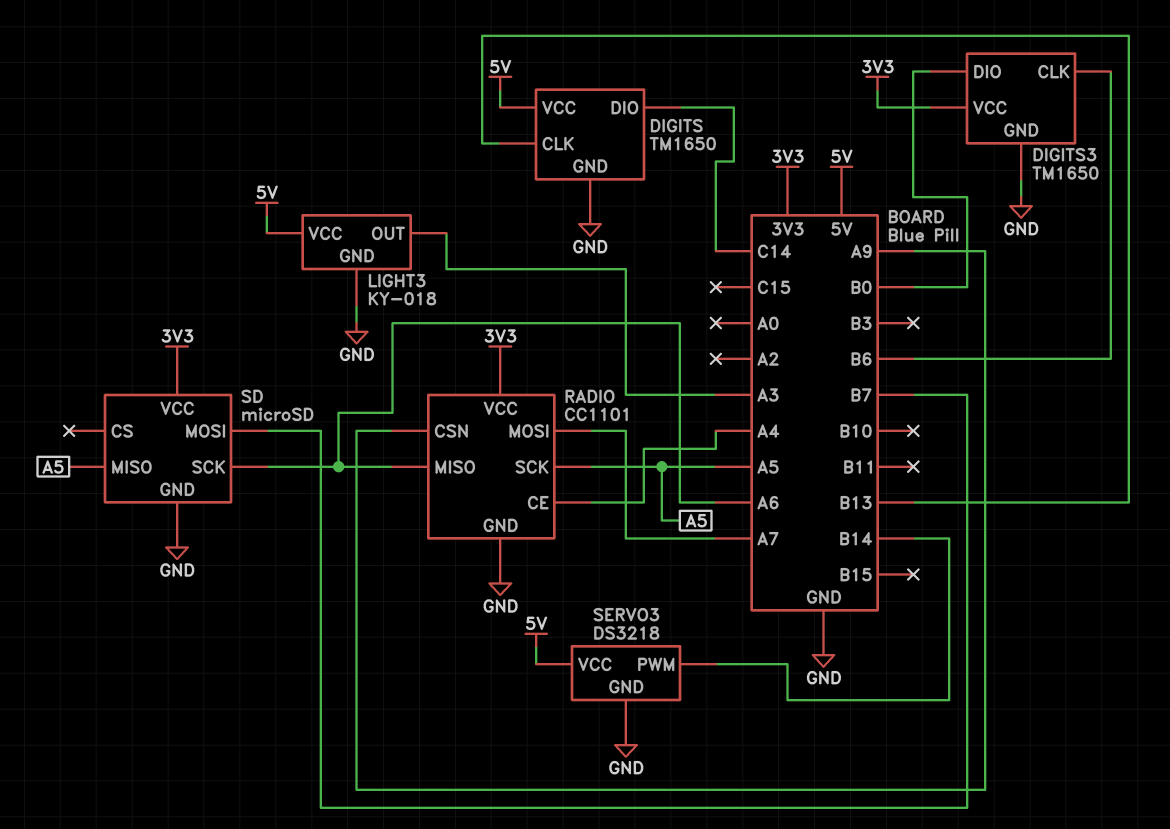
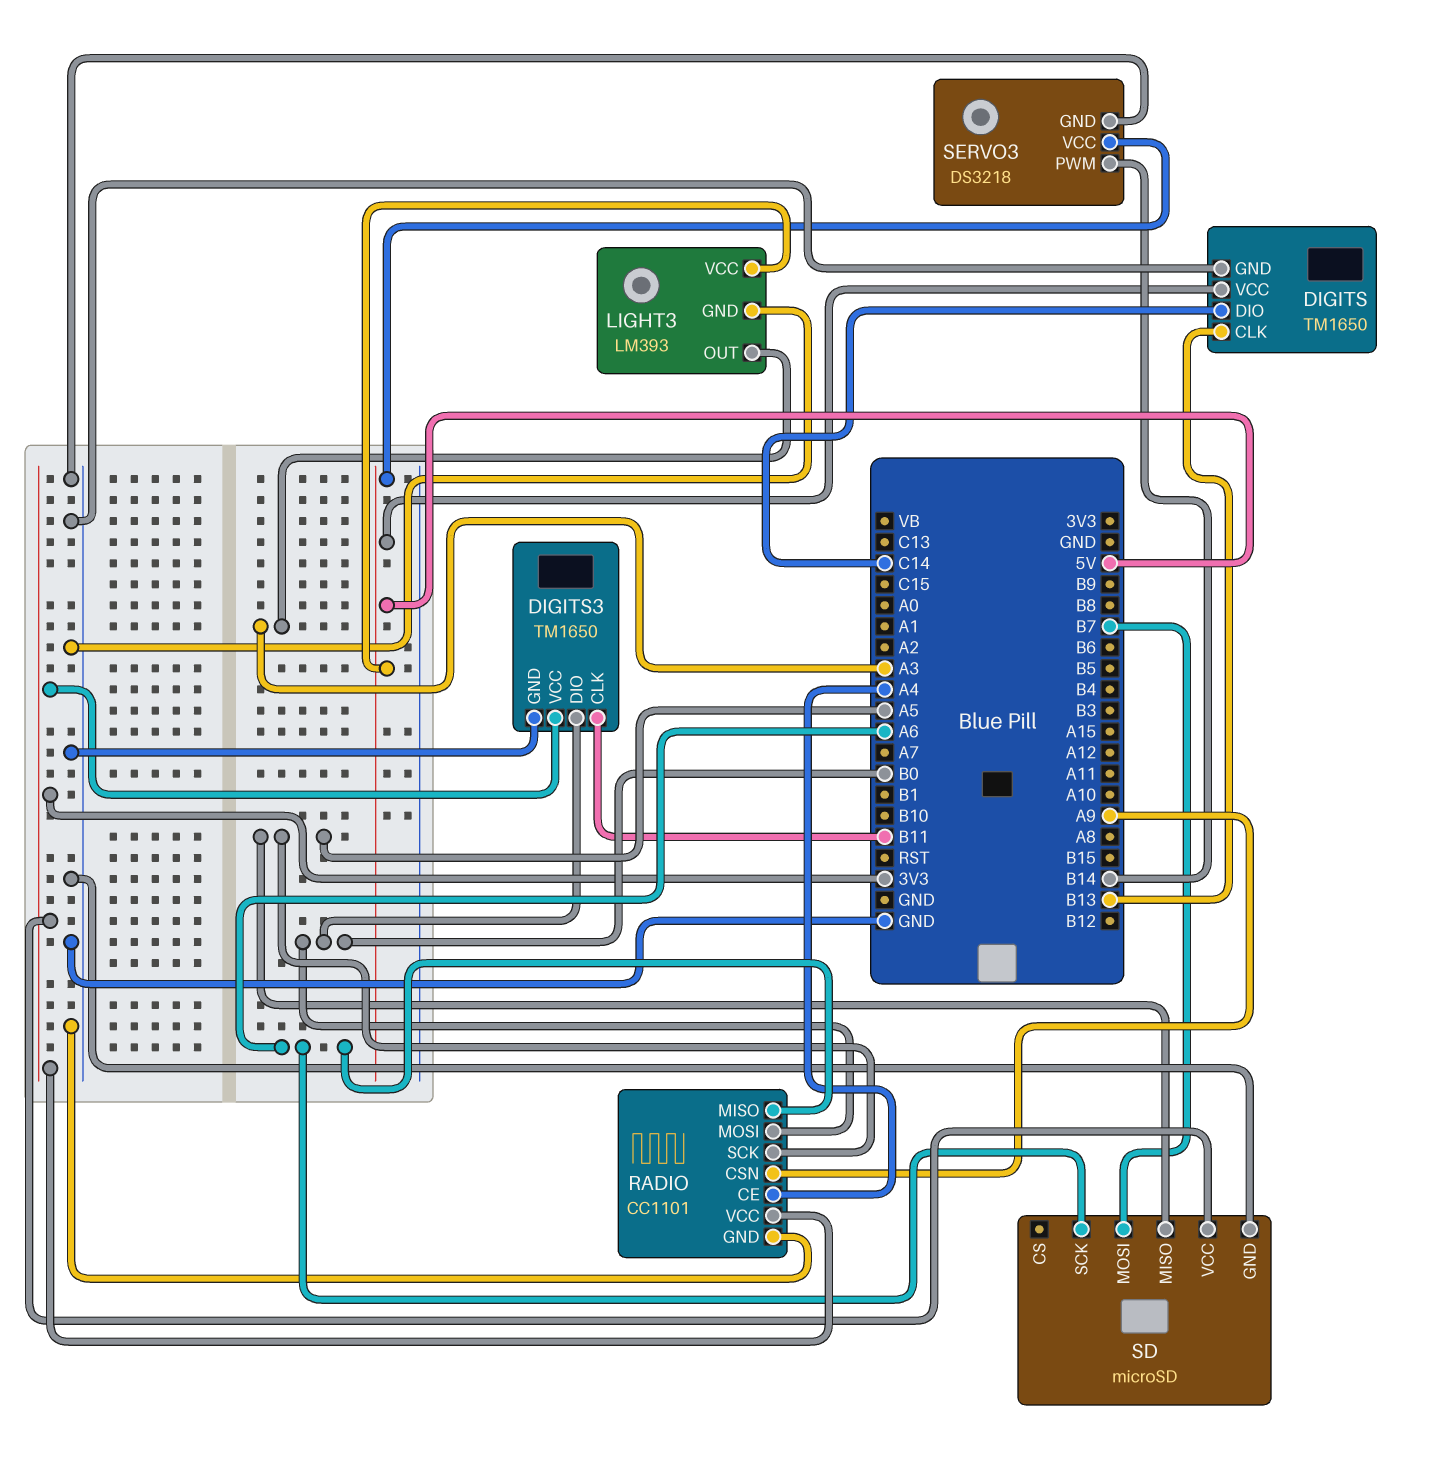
DIGITS3 pin CLK: B6 -> B11
LIGHT3: KY-018 -> LM393
RADIO pin MOSI: A7 -> B0

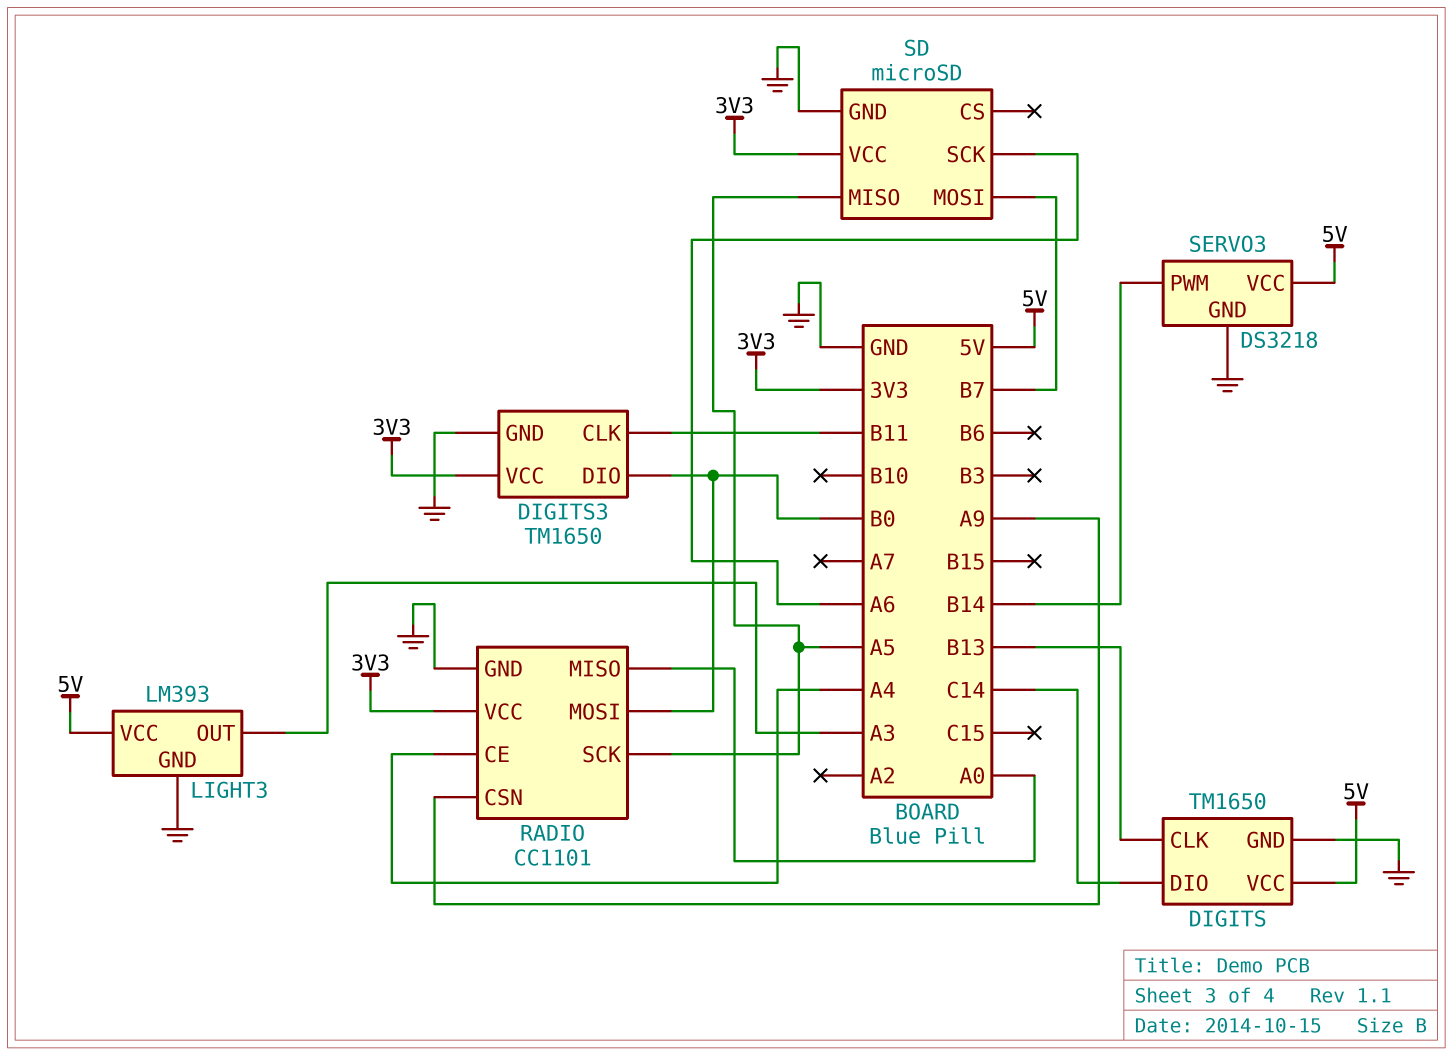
RADIO pin MISO: A6 -> A0

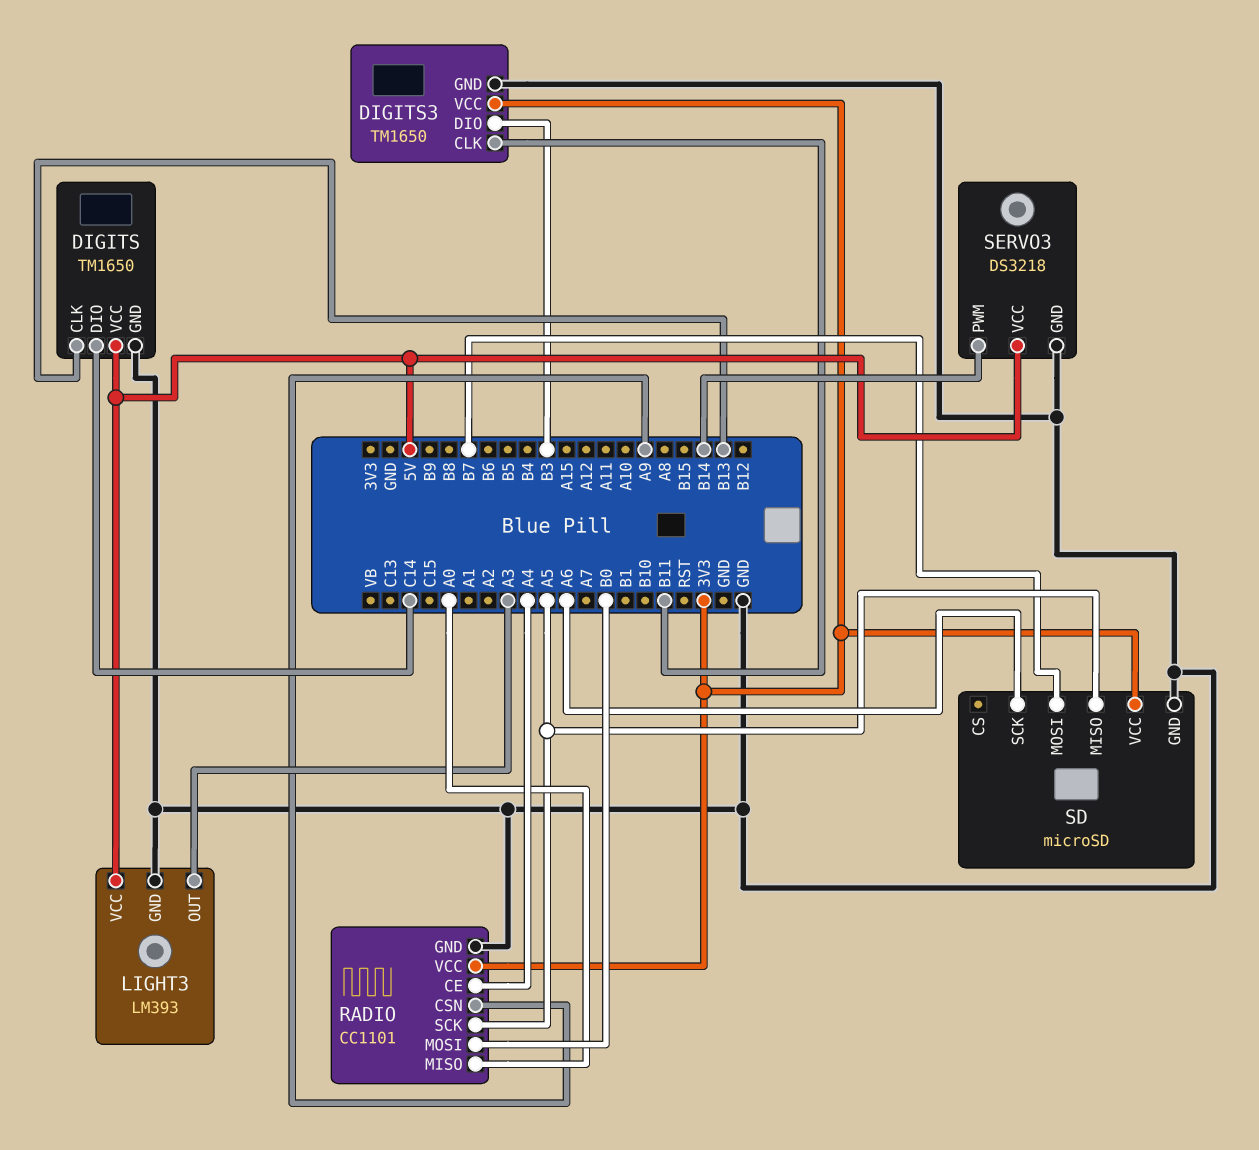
DIGITS3 pin DIO: B0 -> B3

